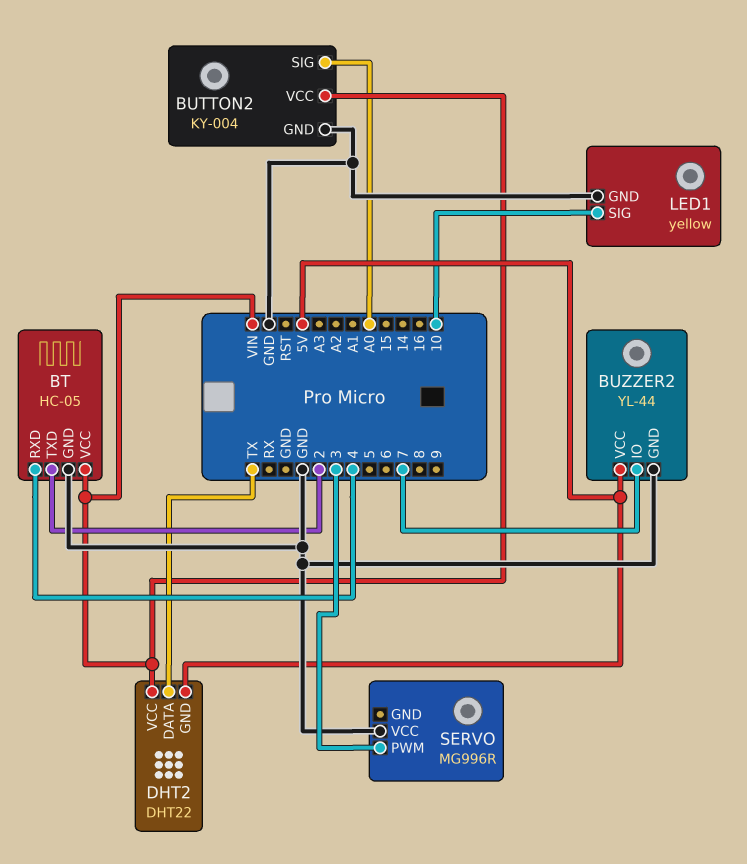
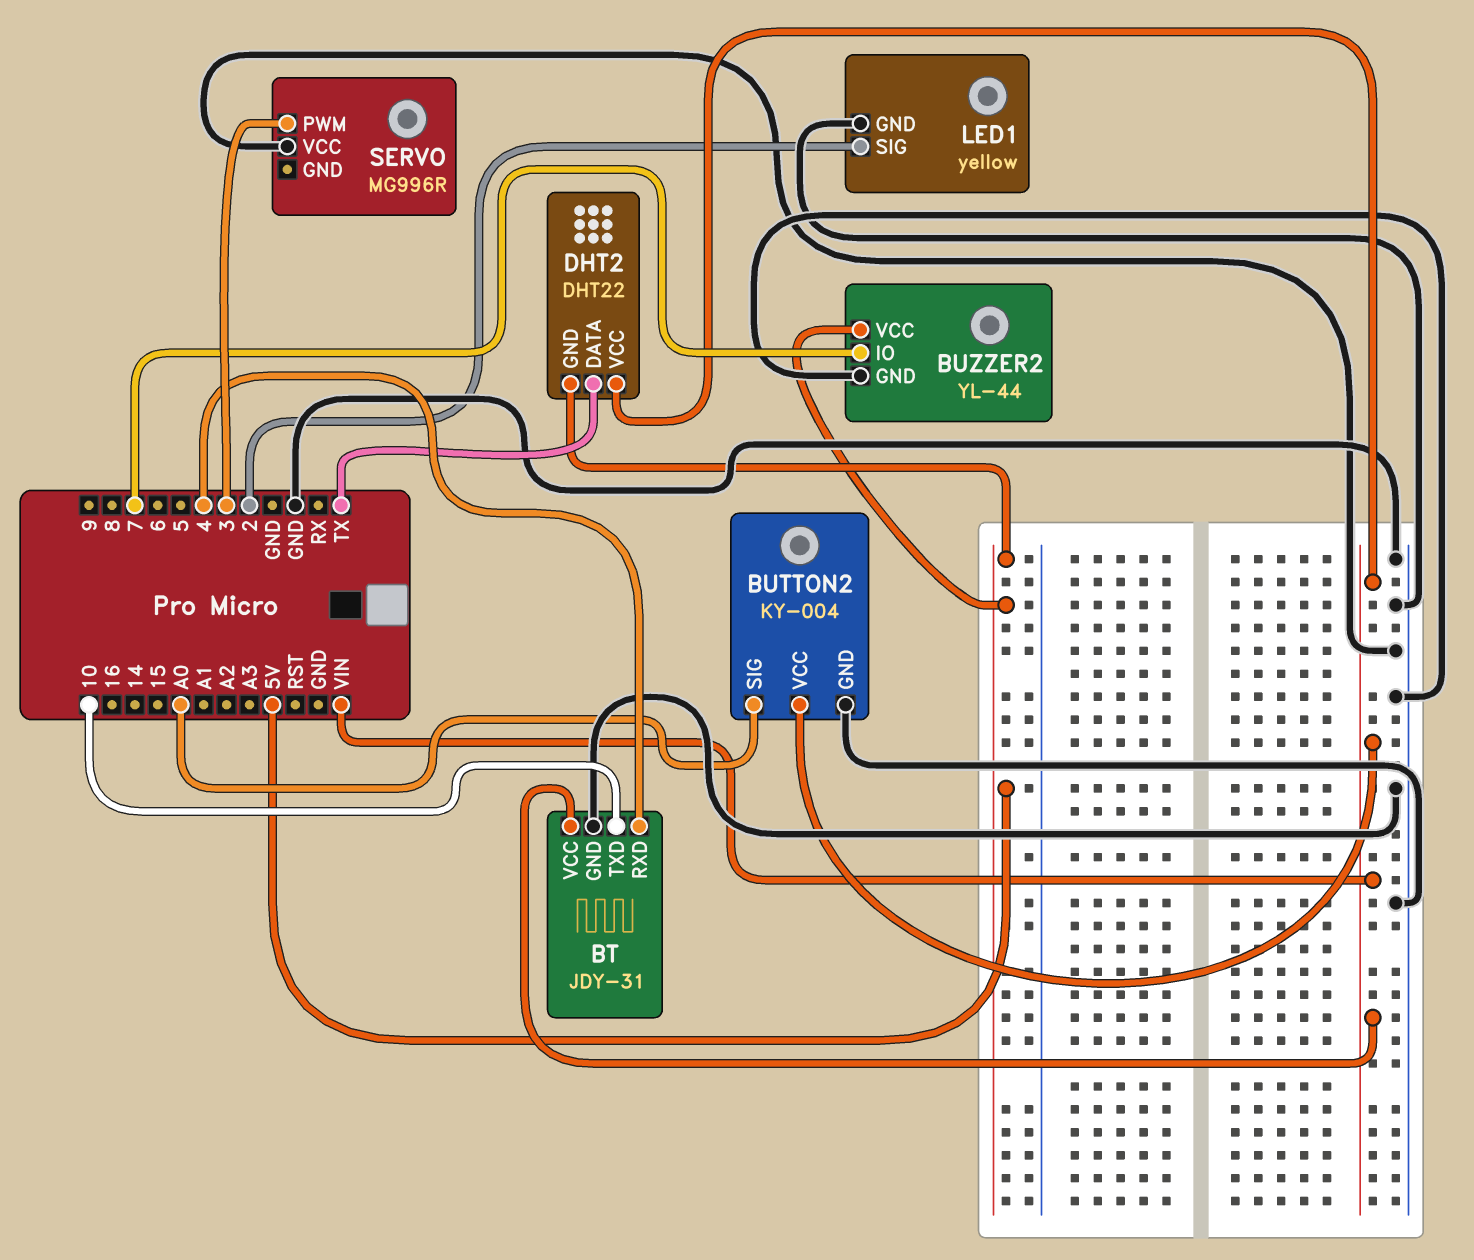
BT: HC-05 -> JDY-31
BT pin TXD: 2 -> 10
LED1 pin SIG: 10 -> 2

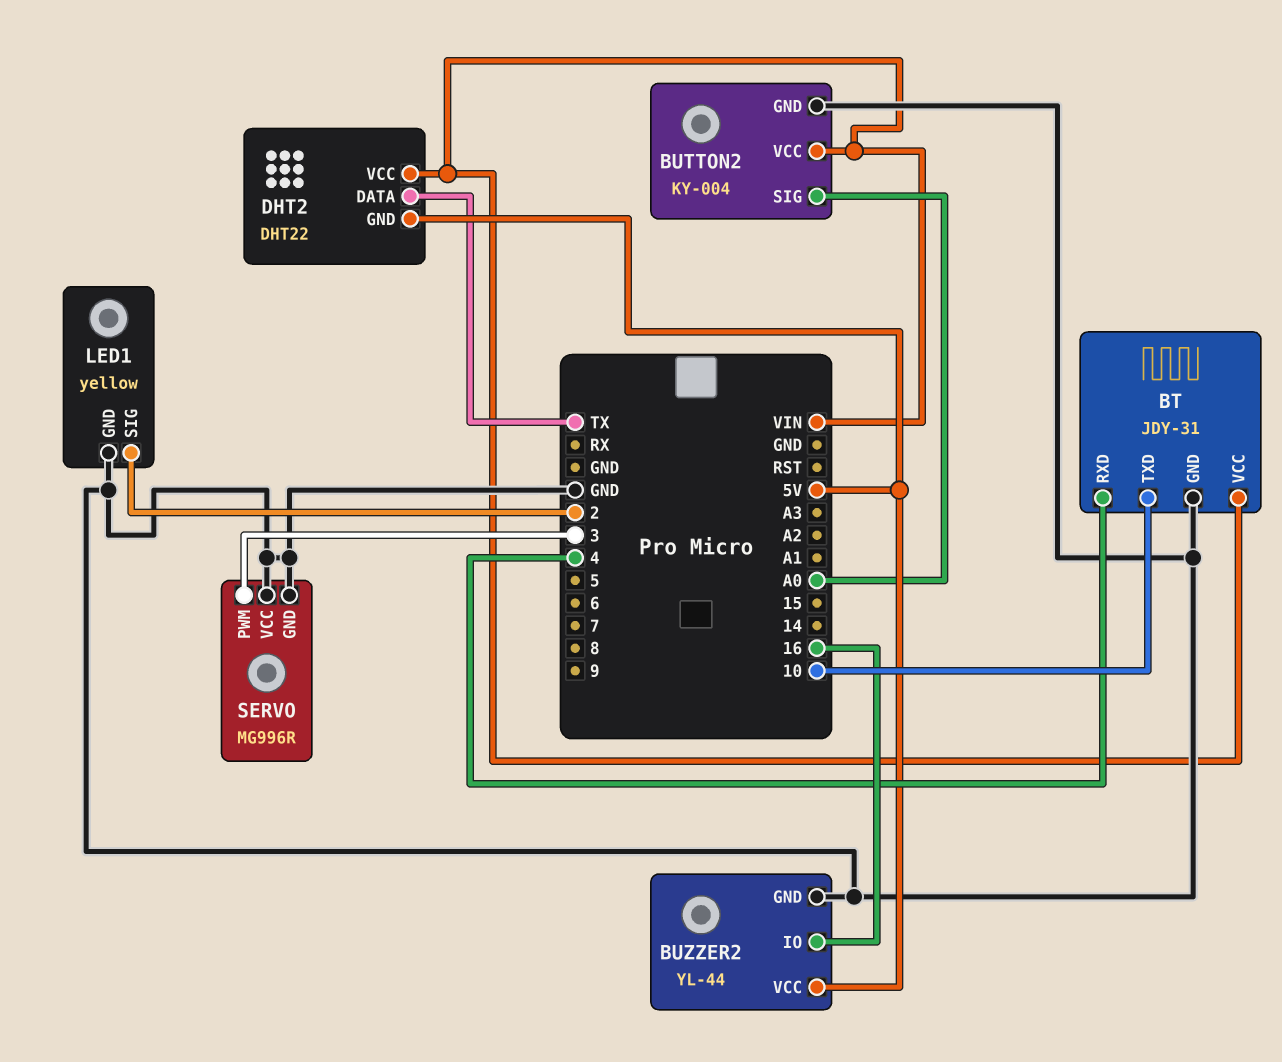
BUZZER2 pin IO: 7 -> 16
SERVO pin GND: none -> GND

